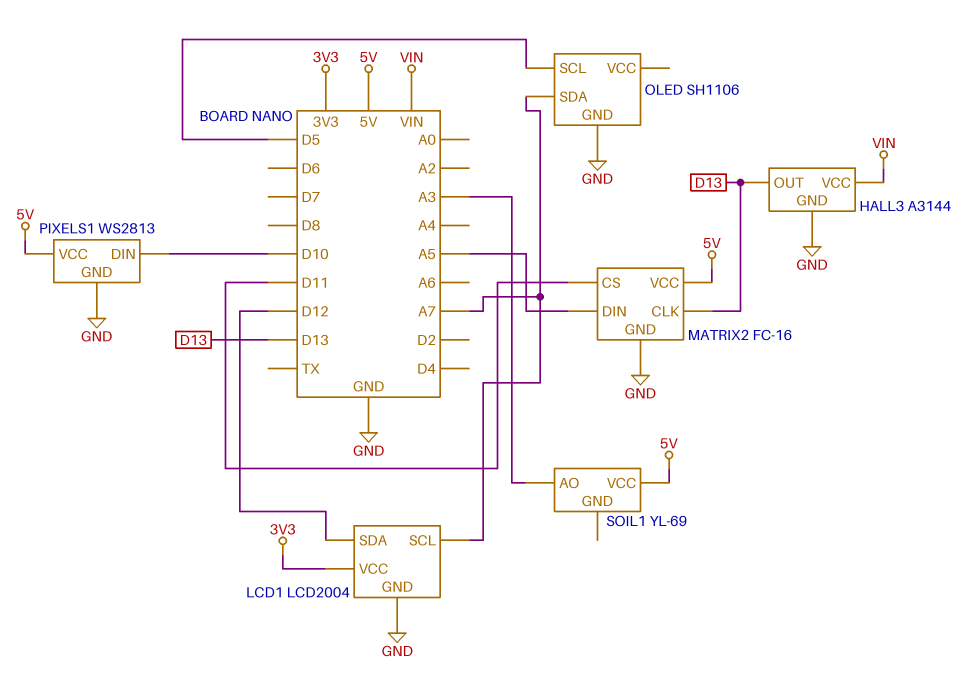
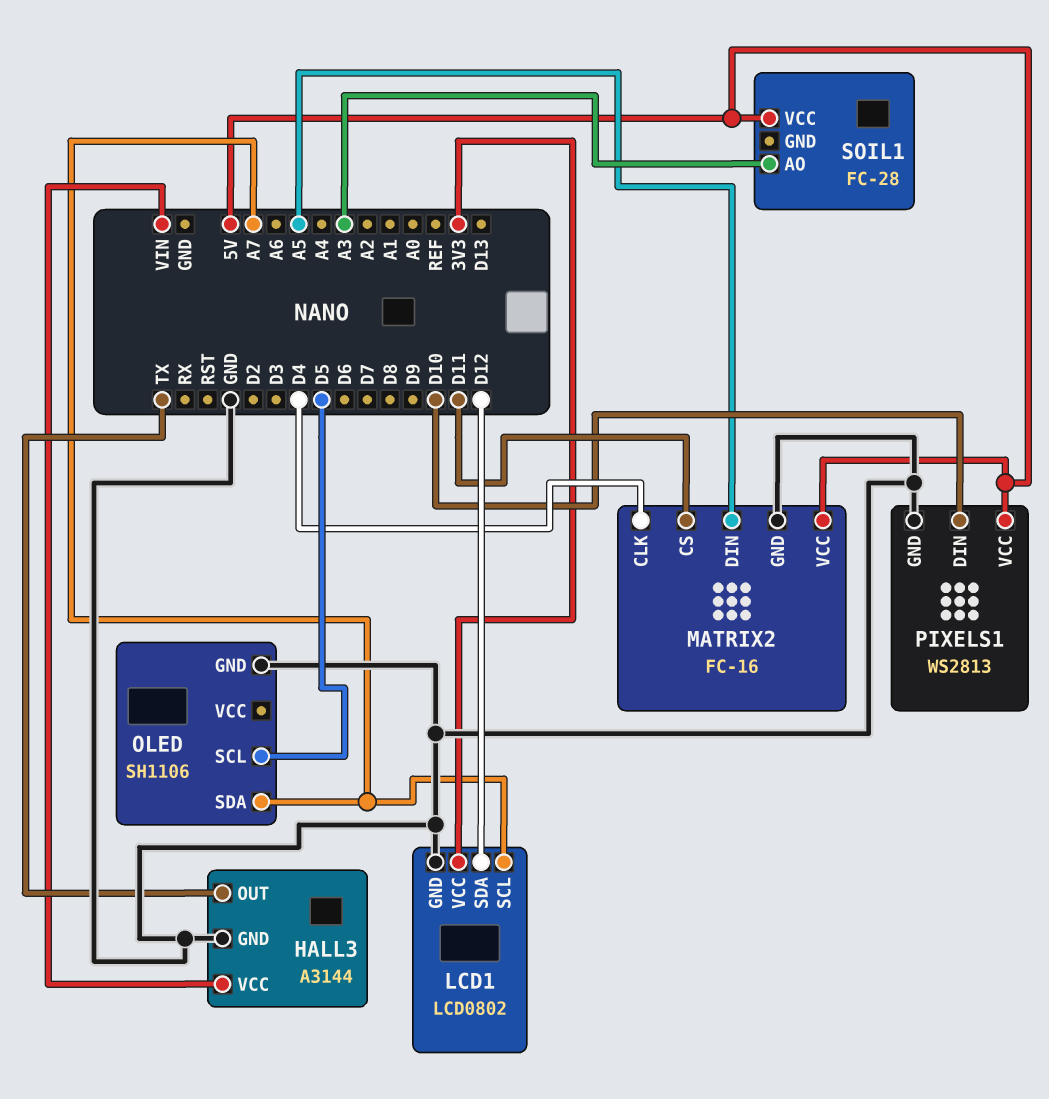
HALL3 pin OUT: D13 -> TX
LCD1: LCD2004 -> LCD0802
MATRIX2 pin CLK: D13 -> D4
SOIL1: YL-69 -> FC-28

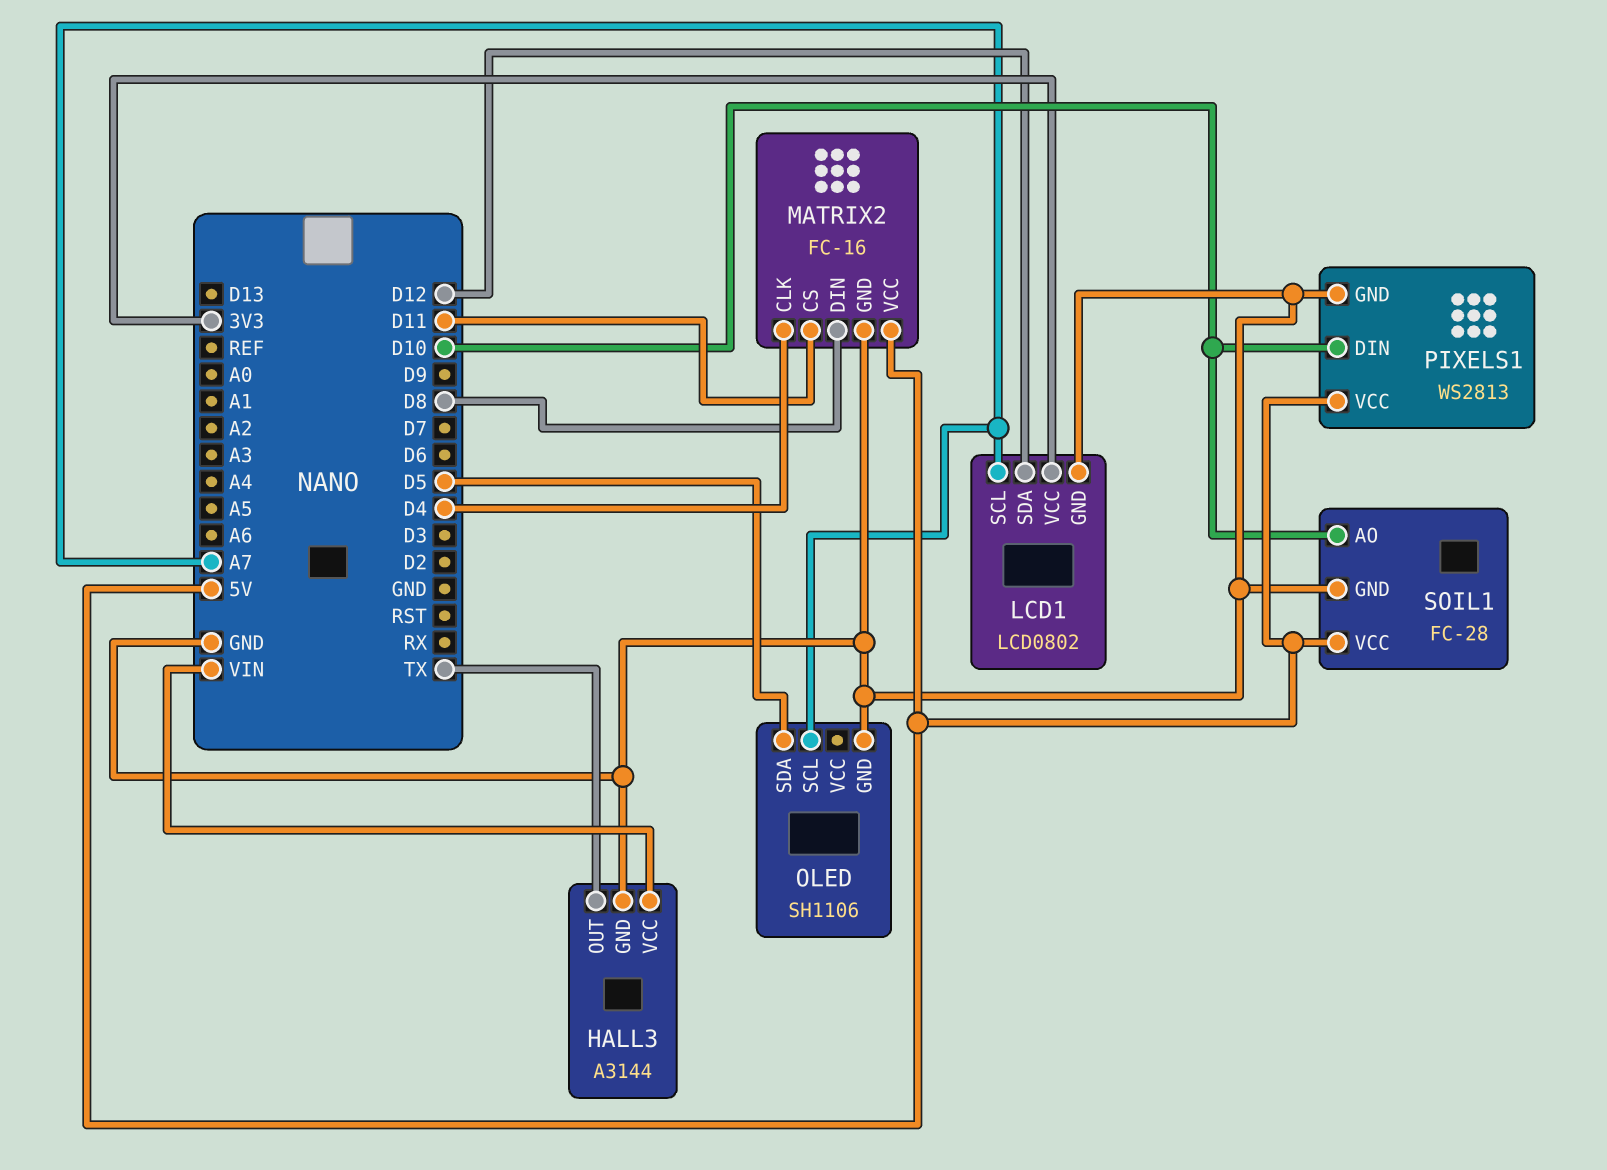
MATRIX2 pin DIN: A5 -> D8
OLED pin SCL: D5 -> A7
OLED pin SDA: A7 -> D5
SOIL1 pin AO: A3 -> D10
SOIL1 pin GND: none -> GND

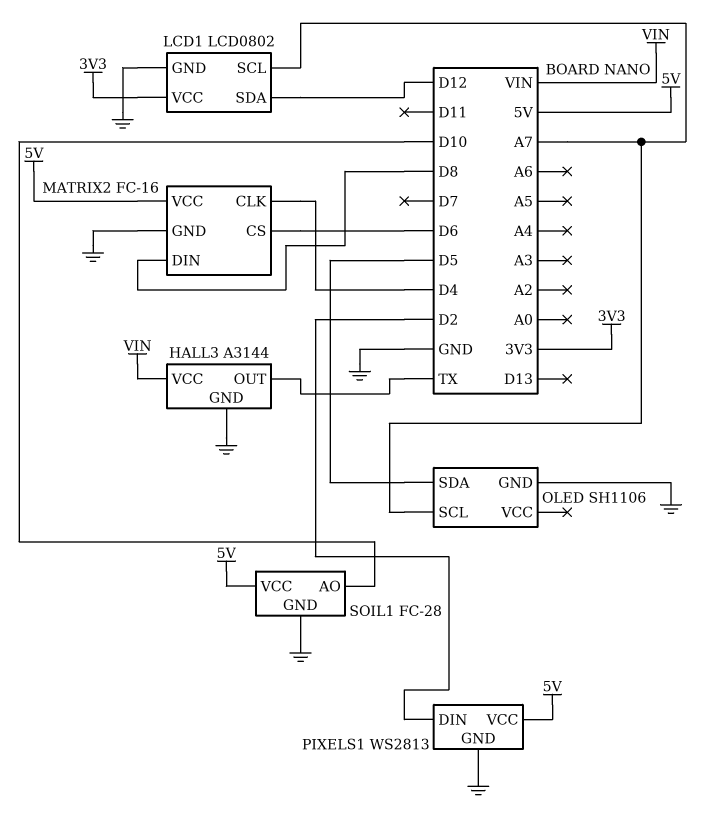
MATRIX2 pin CS: D11 -> D6
PIXELS1 pin DIN: D10 -> D2

